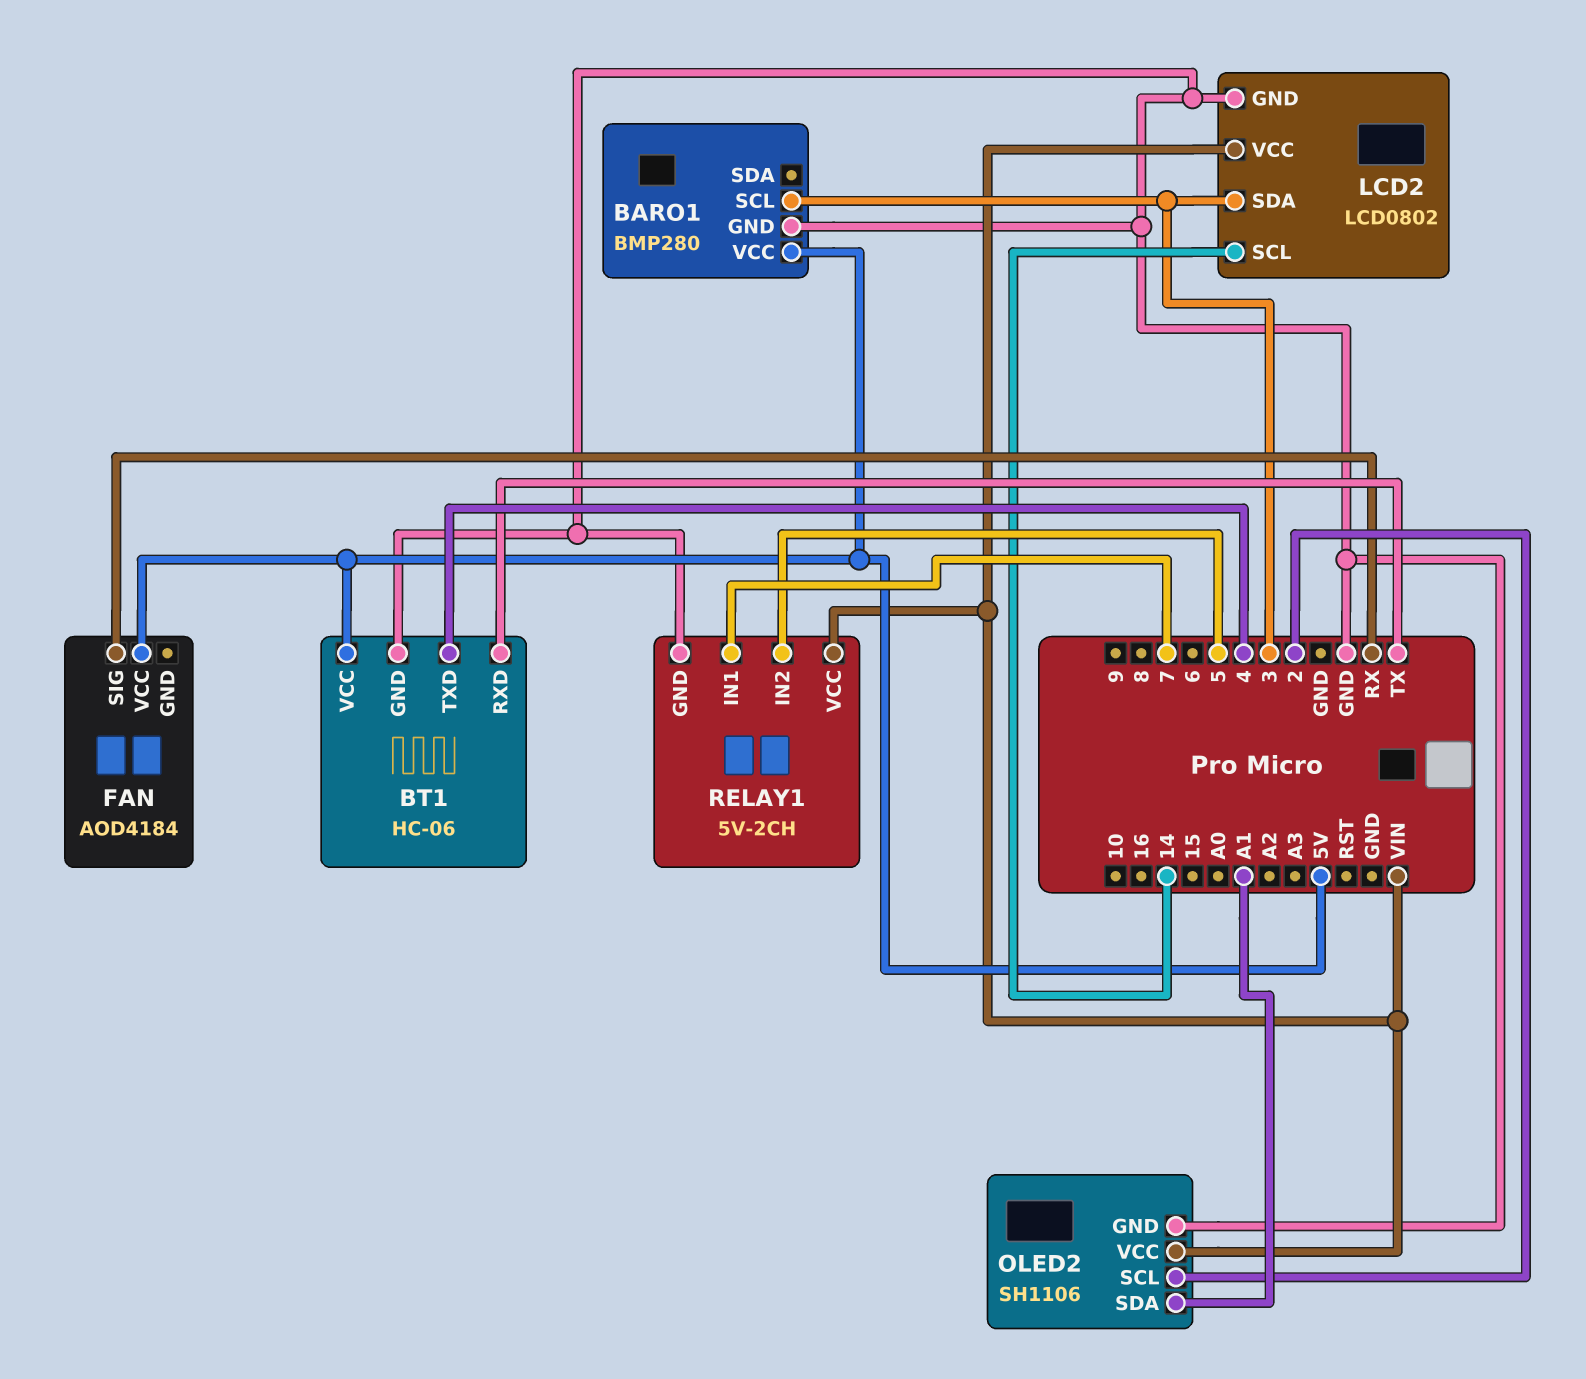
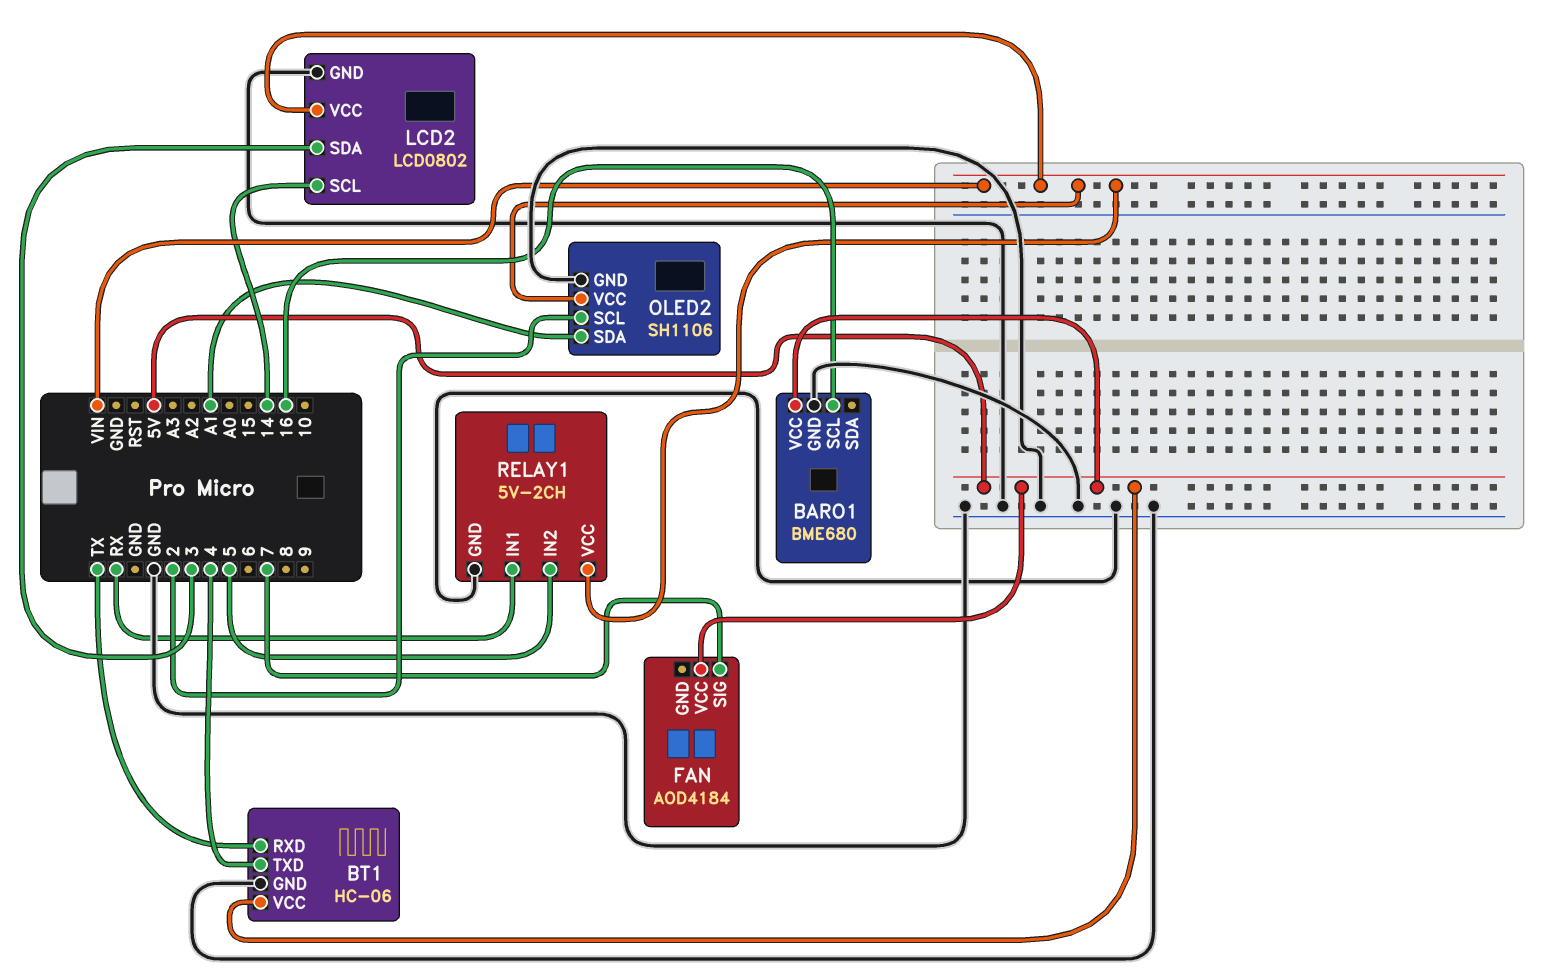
BARO1: BMP280 -> BME680
BARO1 pin SCL: 3 -> 16
FAN pin SIG: RX -> 7
RELAY1 pin IN1: 7 -> RX

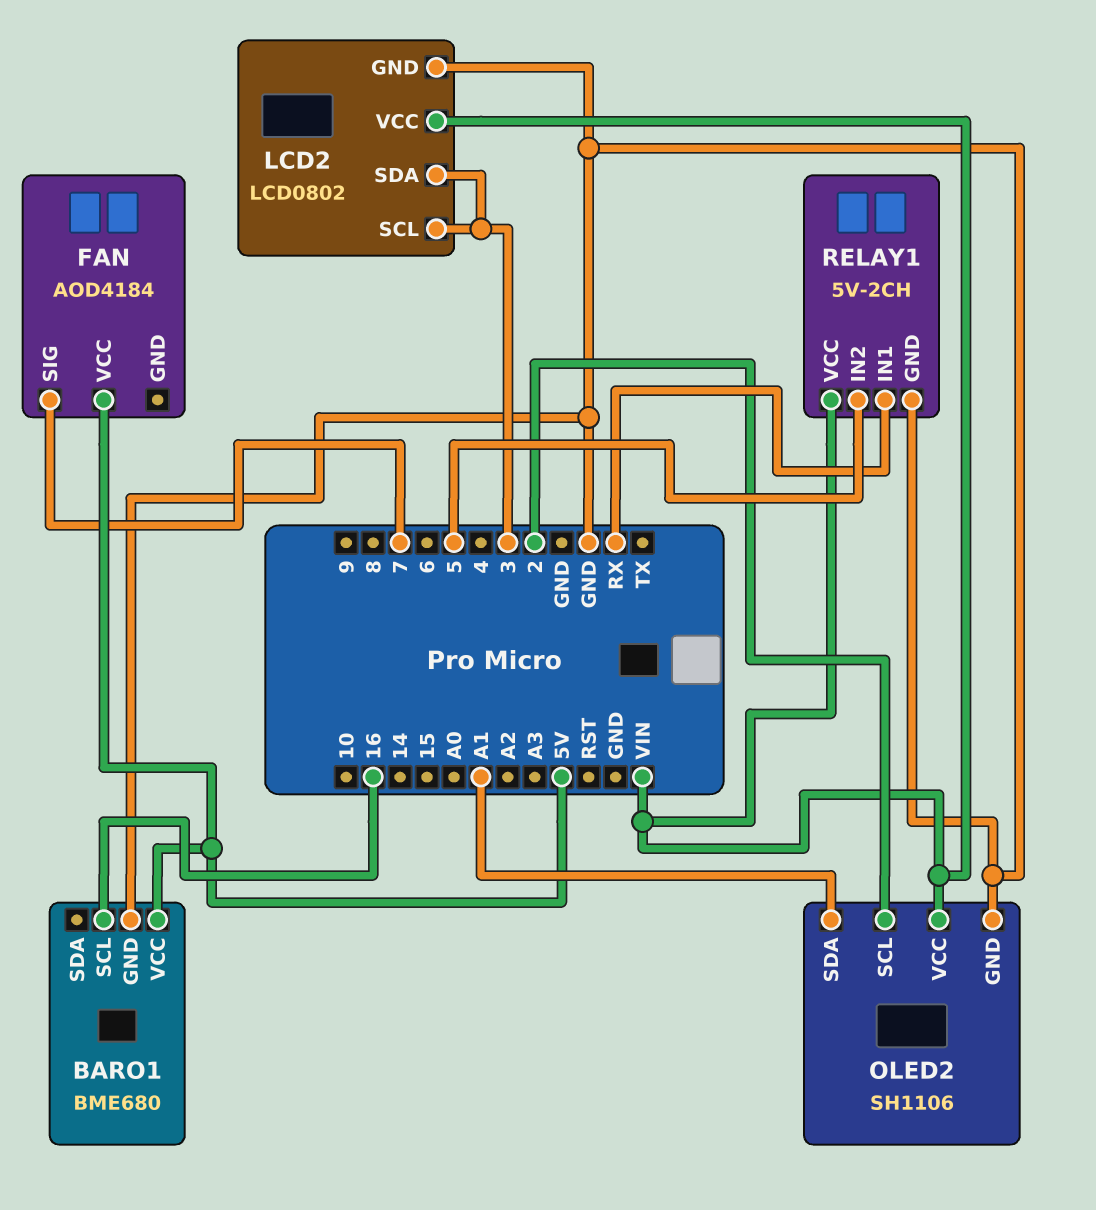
BT1: HC-06 -> none
BT1 pin GND: GND -> none
BT1 pin RXD: TX -> none
BT1 pin TXD: 4 -> none
BT1 pin VCC: 5V -> none
LCD2 pin SCL: 14 -> 3

